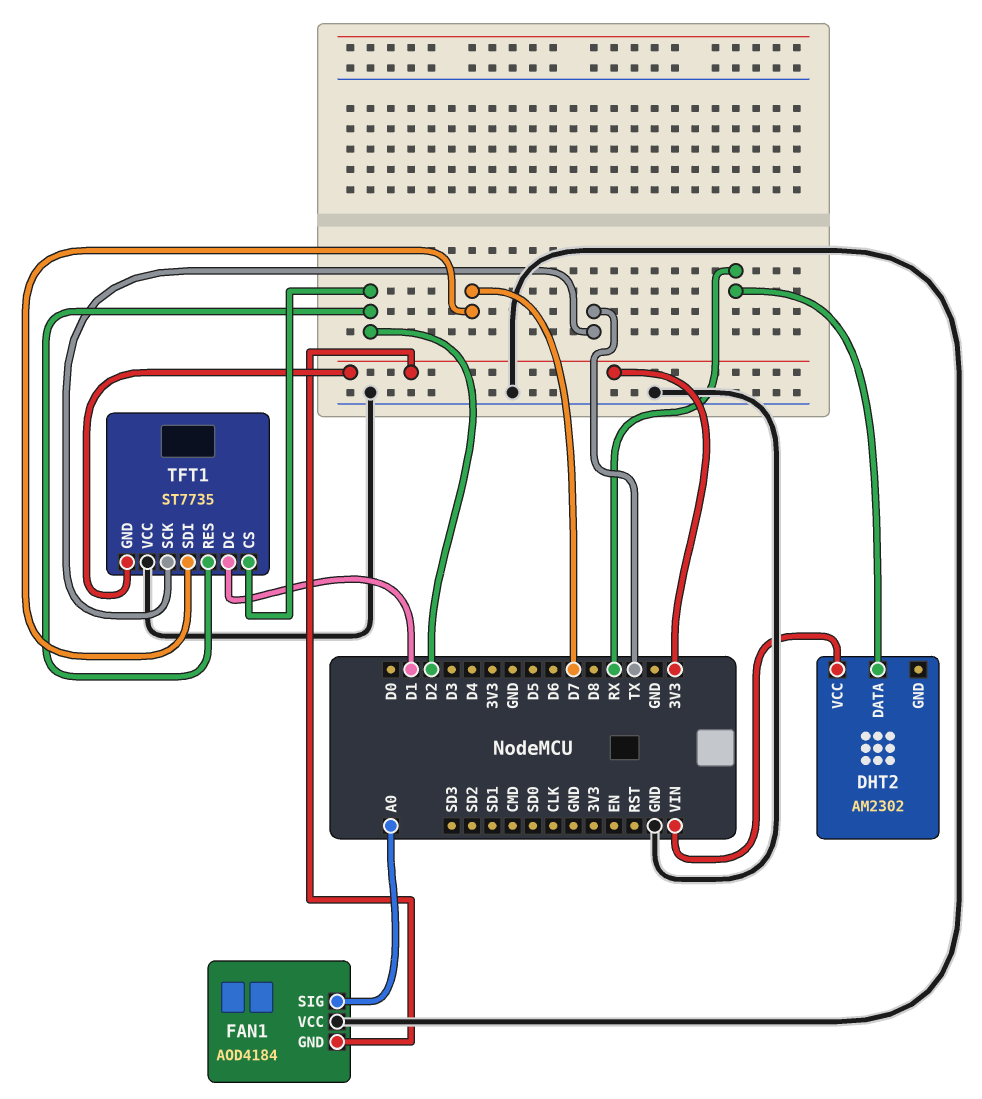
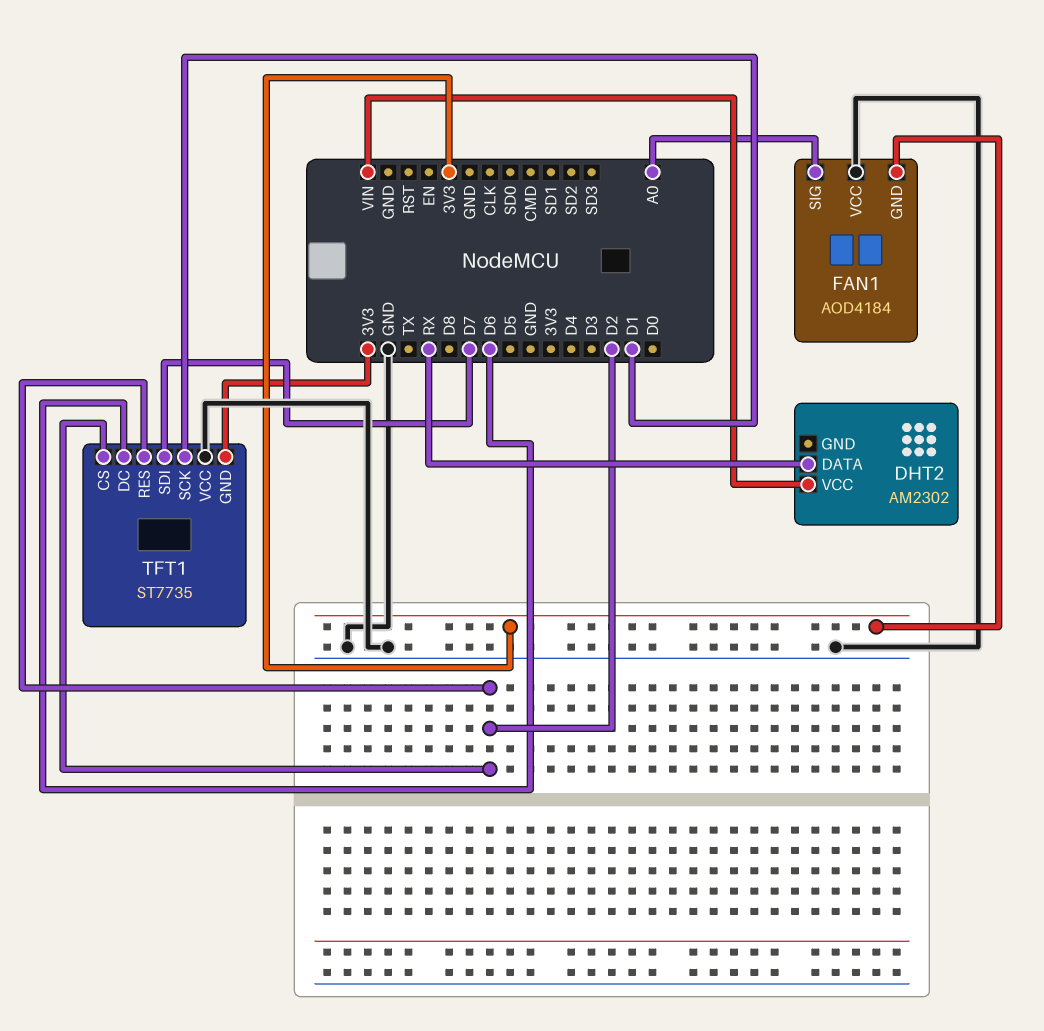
TFT1 pin DC: D1 -> D6
TFT1 pin SCK: TX -> D1

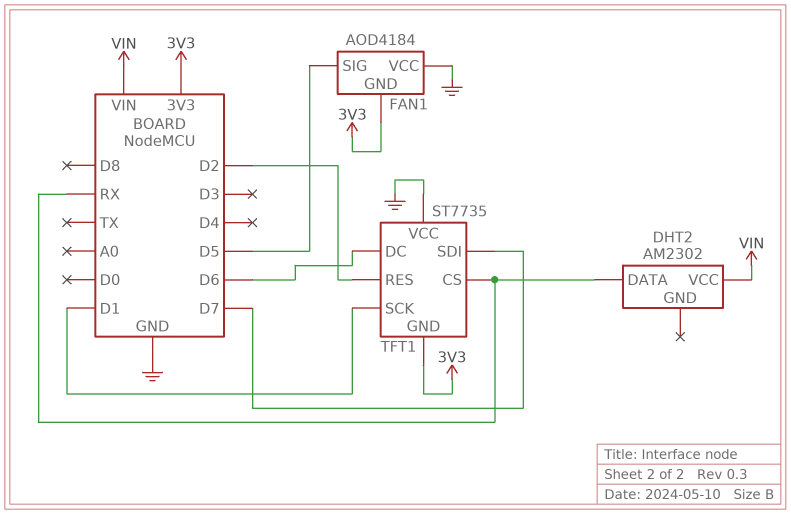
FAN1 pin SIG: A0 -> D5
TFT1 pin CS: D2 -> RX

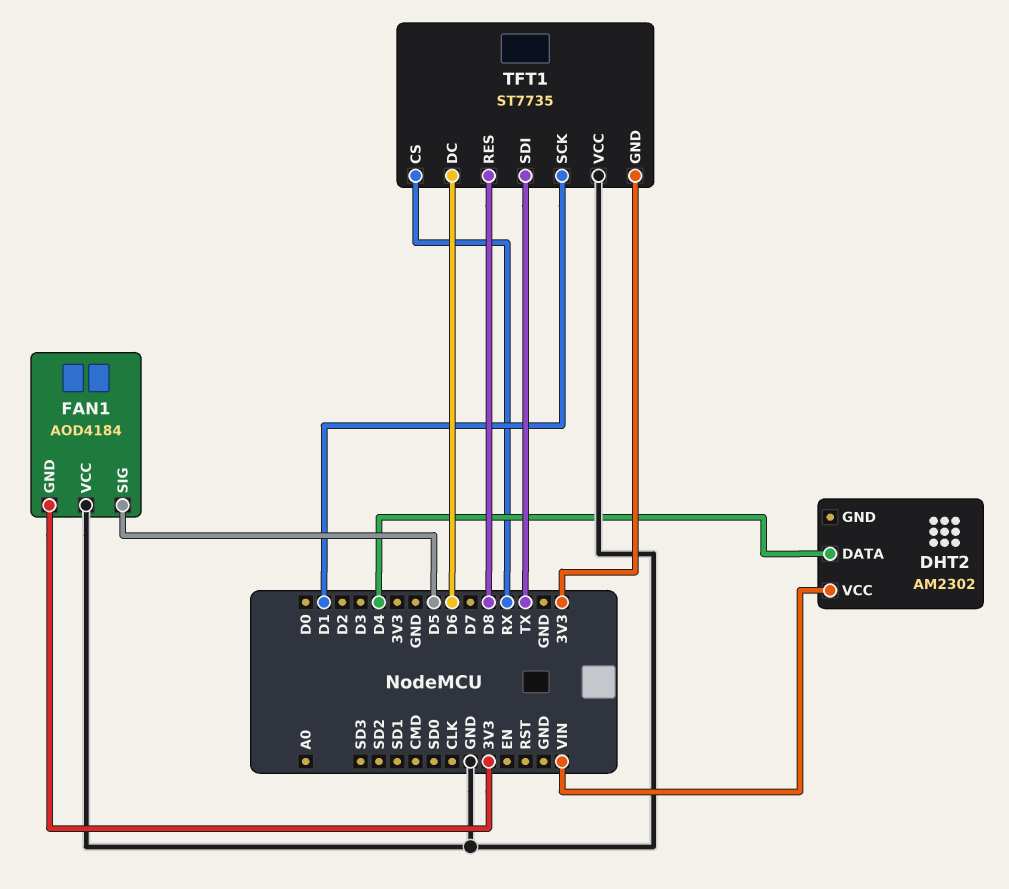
DHT2 pin DATA: RX -> D4
TFT1 pin RES: D2 -> D8
TFT1 pin SDI: D7 -> TX

